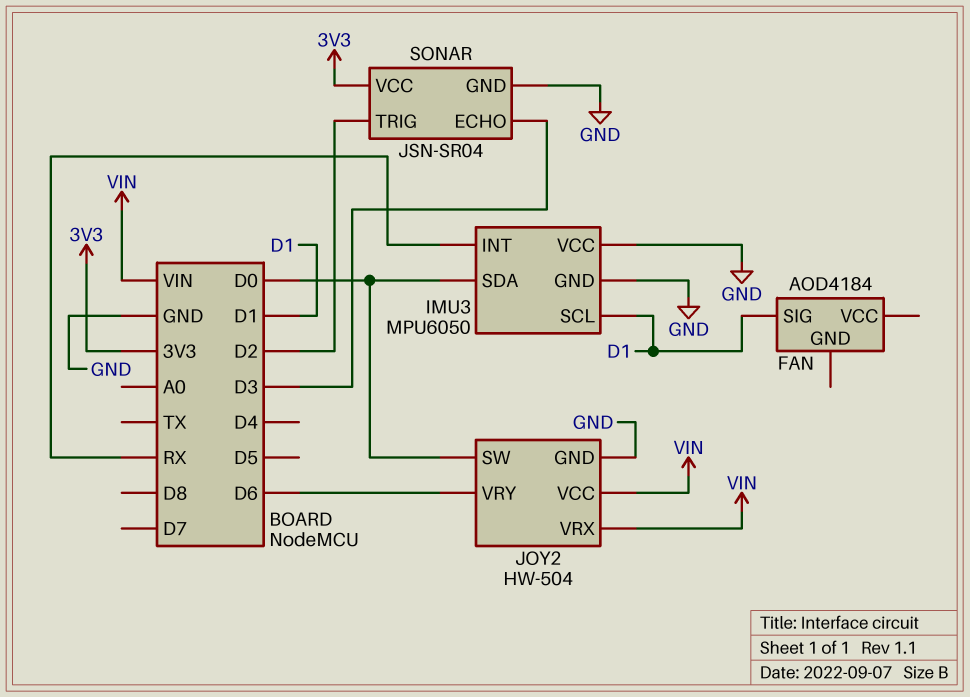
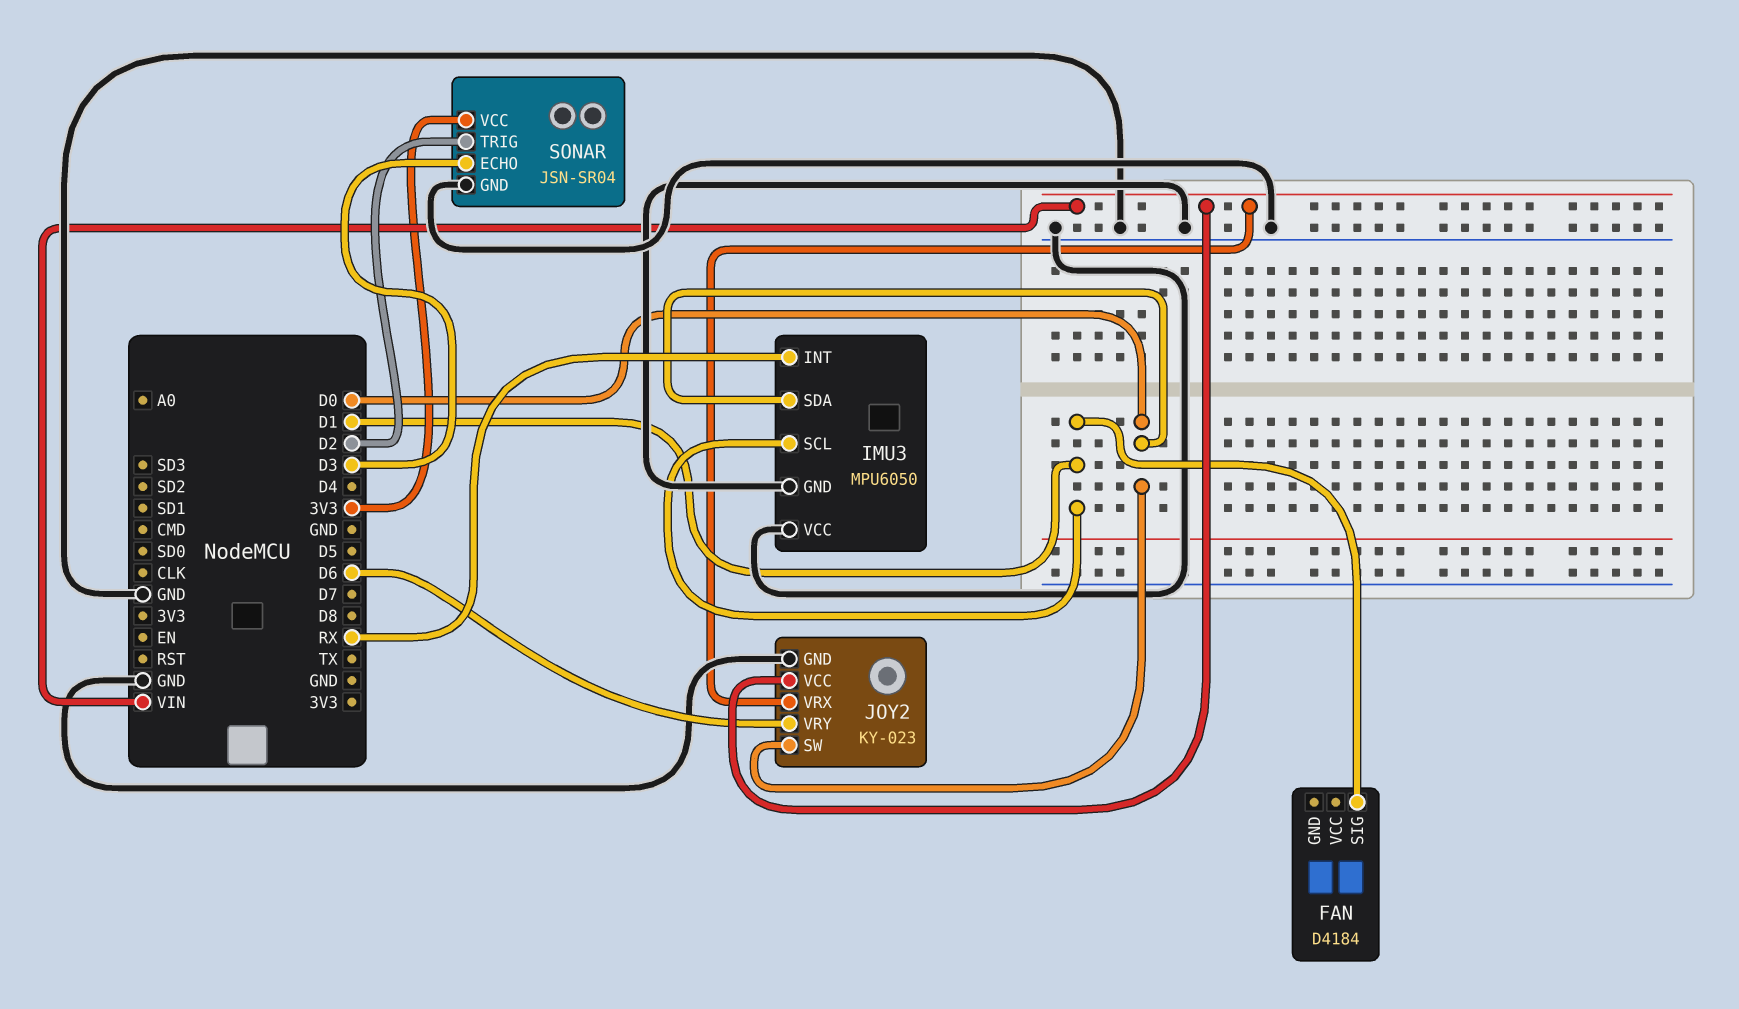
FAN: AOD4184 -> D4184
JOY2: HW-504 -> KY-023

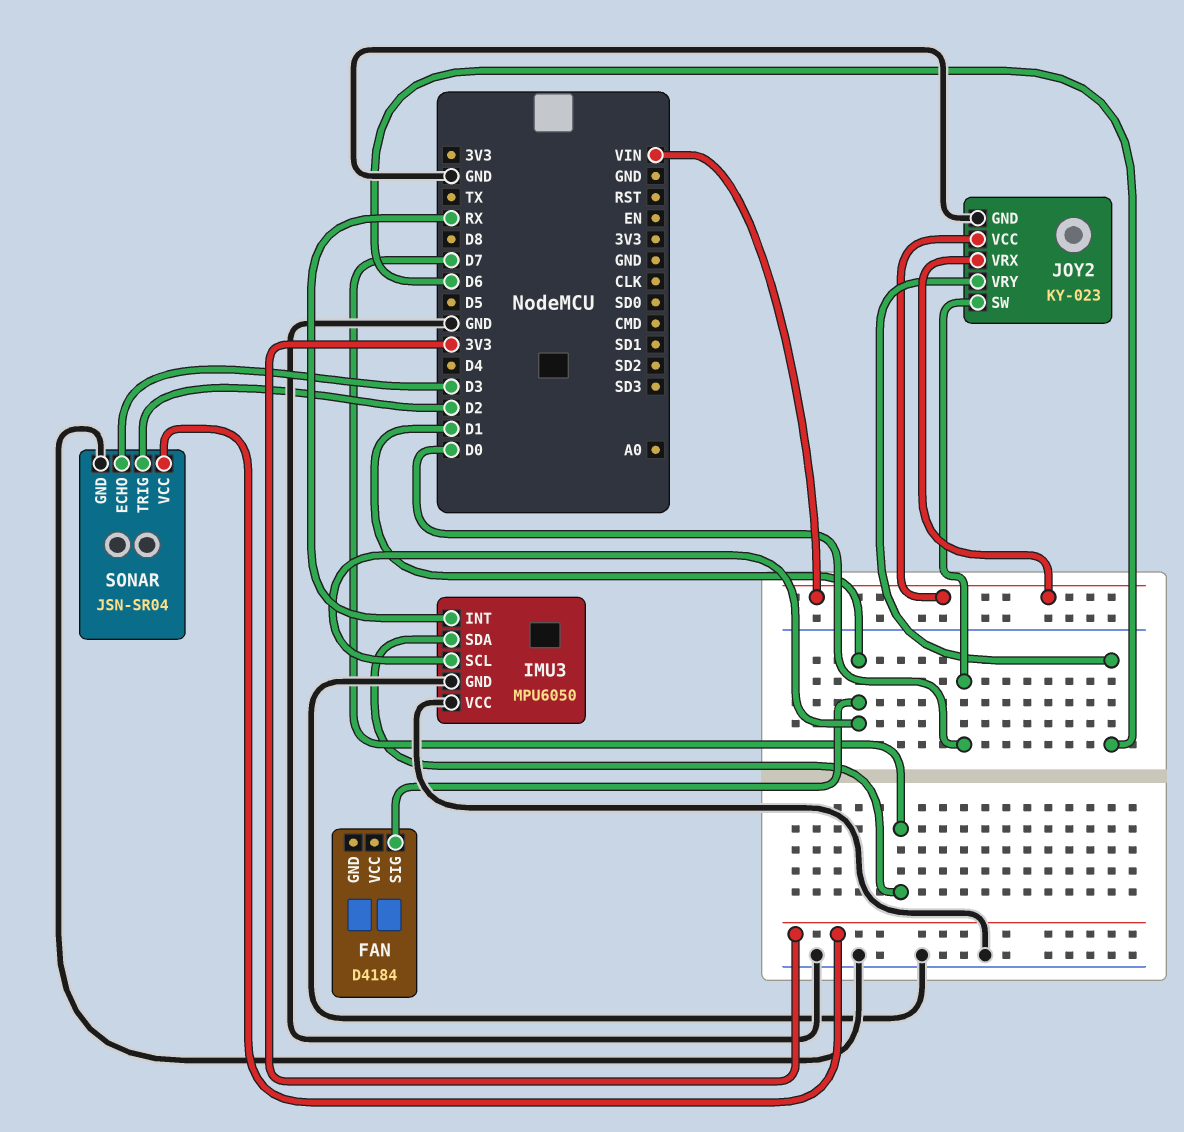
IMU3 pin SDA: D0 -> D7

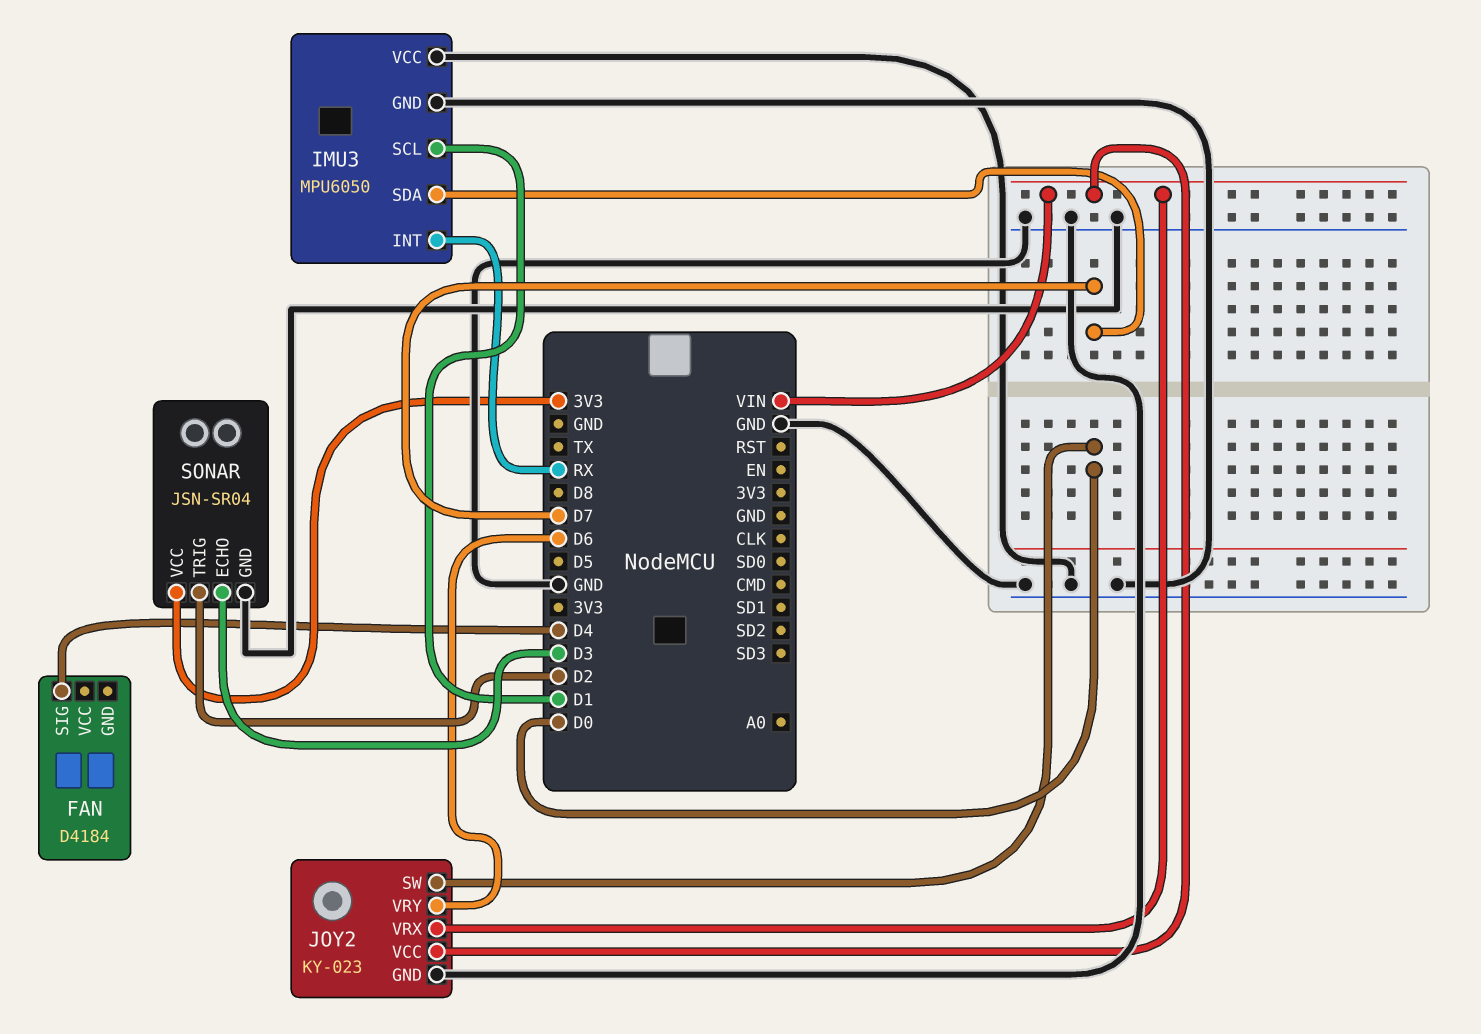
FAN pin SIG: D1 -> D4

